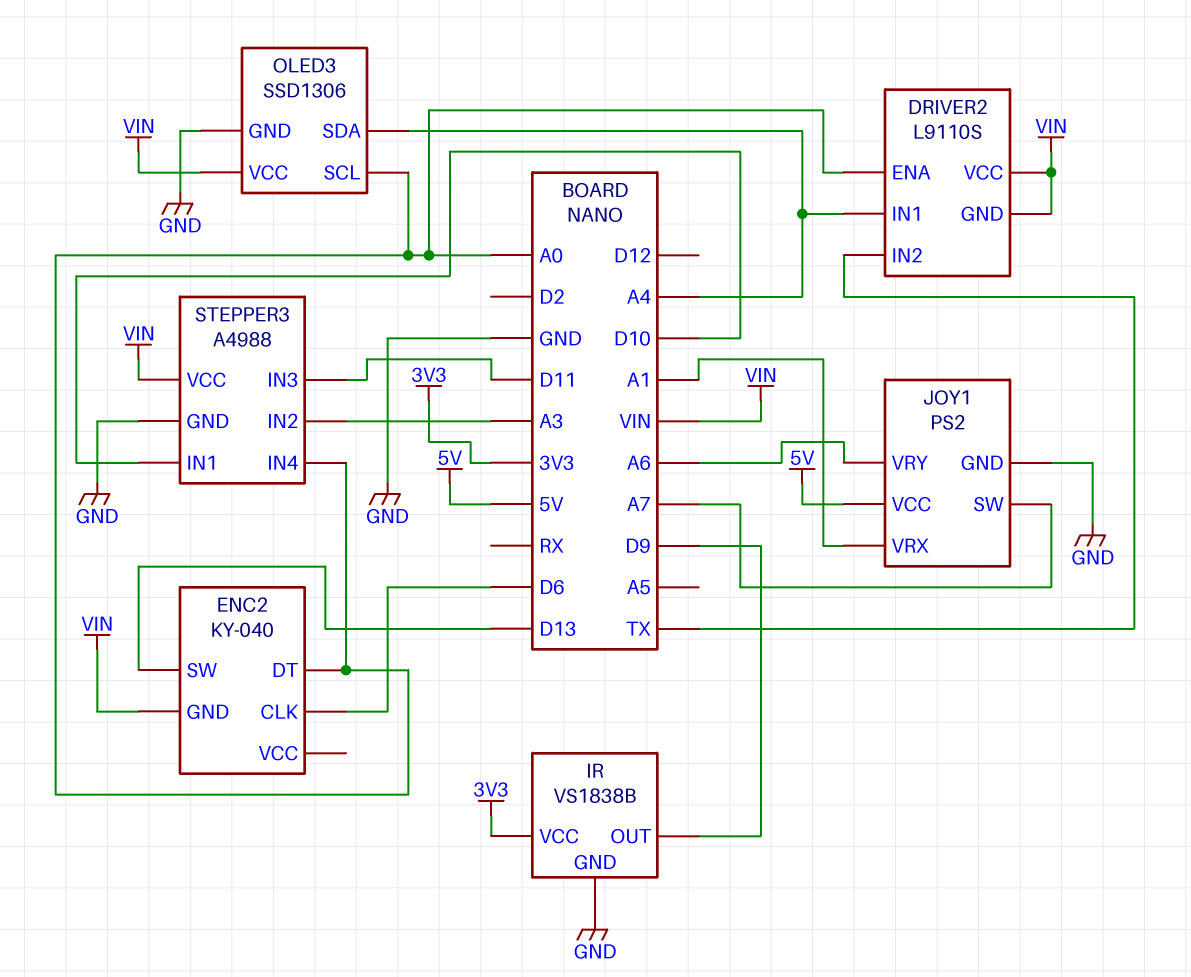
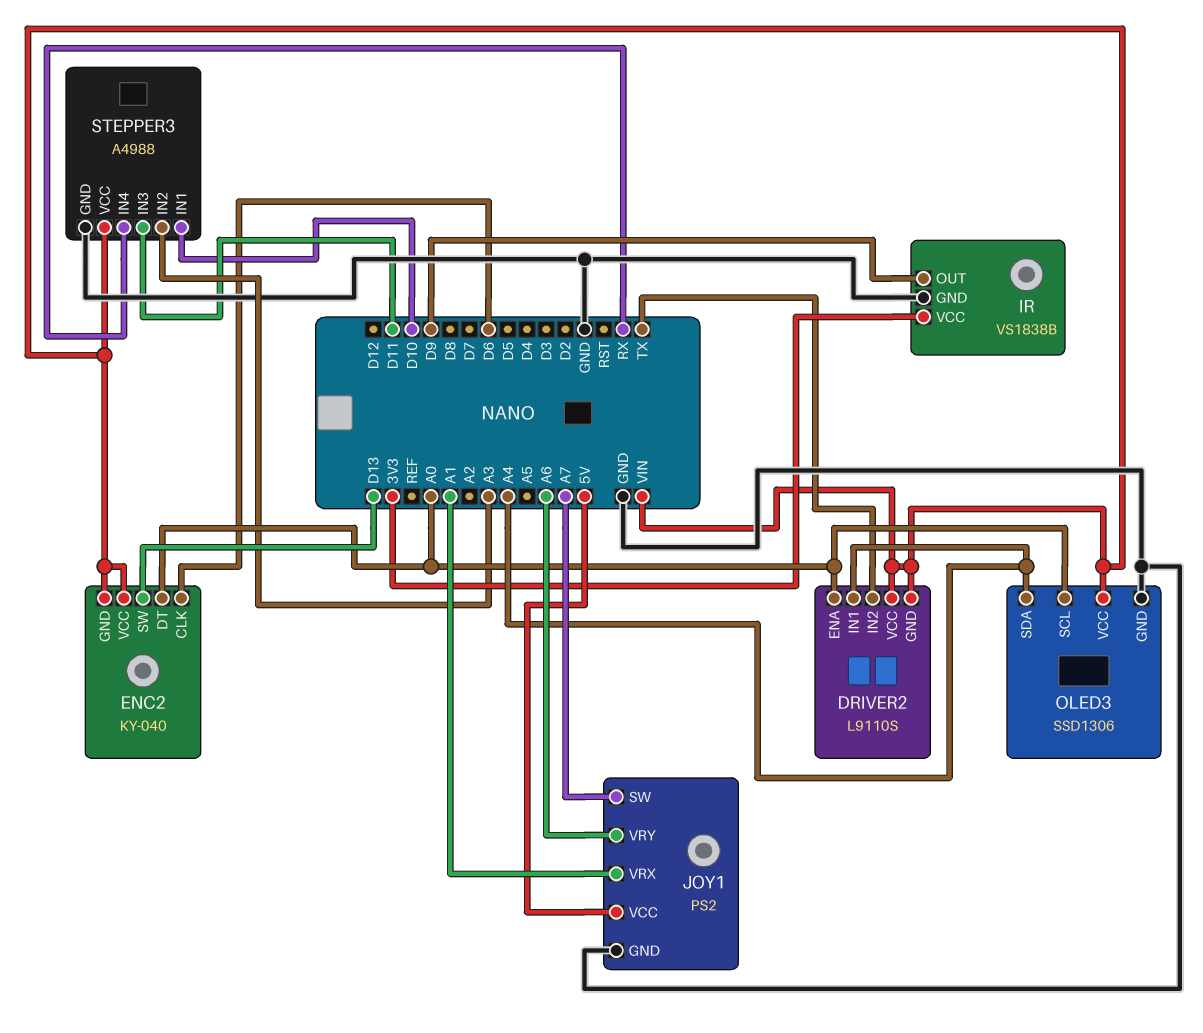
ENC2 pin VCC: none -> VIN
STEPPER3 pin IN4: A0 -> RX

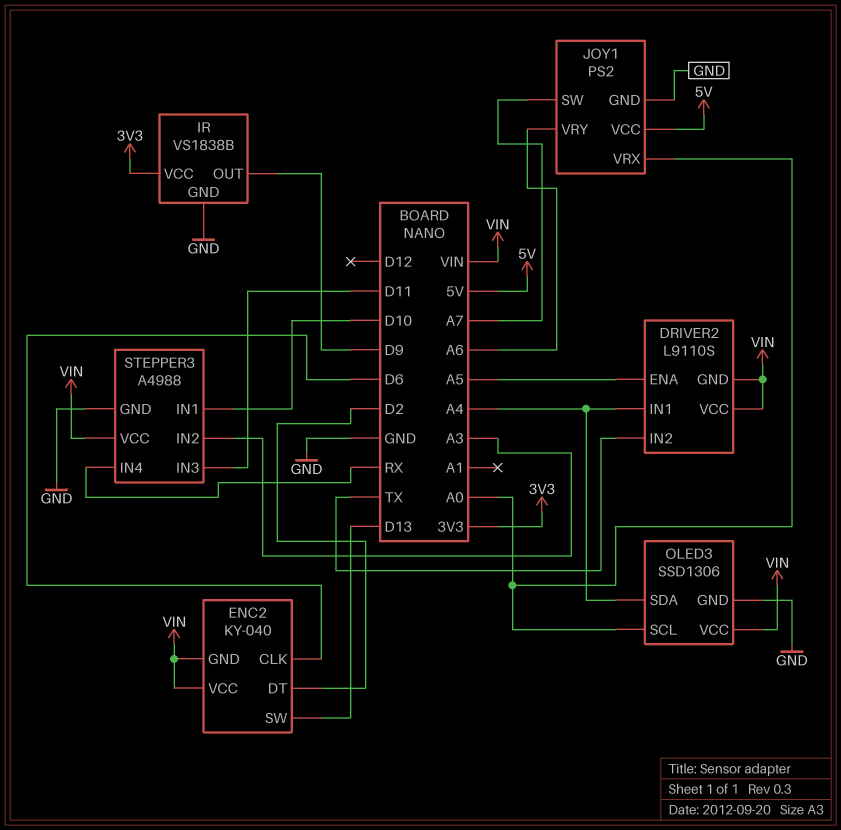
DRIVER2 pin ENA: A0 -> A5
ENC2 pin DT: A0 -> D2
JOY1 pin VRX: A1 -> A0

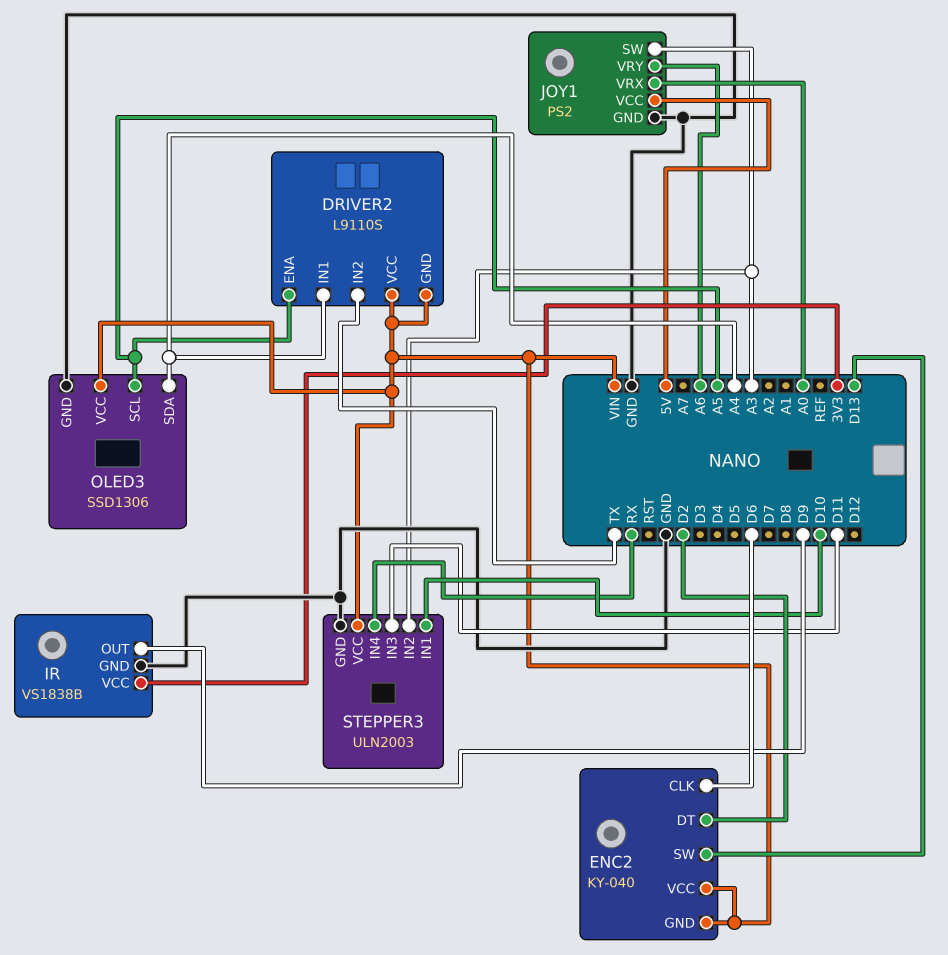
JOY1 pin SW: A7 -> A3
OLED3 pin SCL: A0 -> A5
STEPPER3: A4988 -> ULN2003

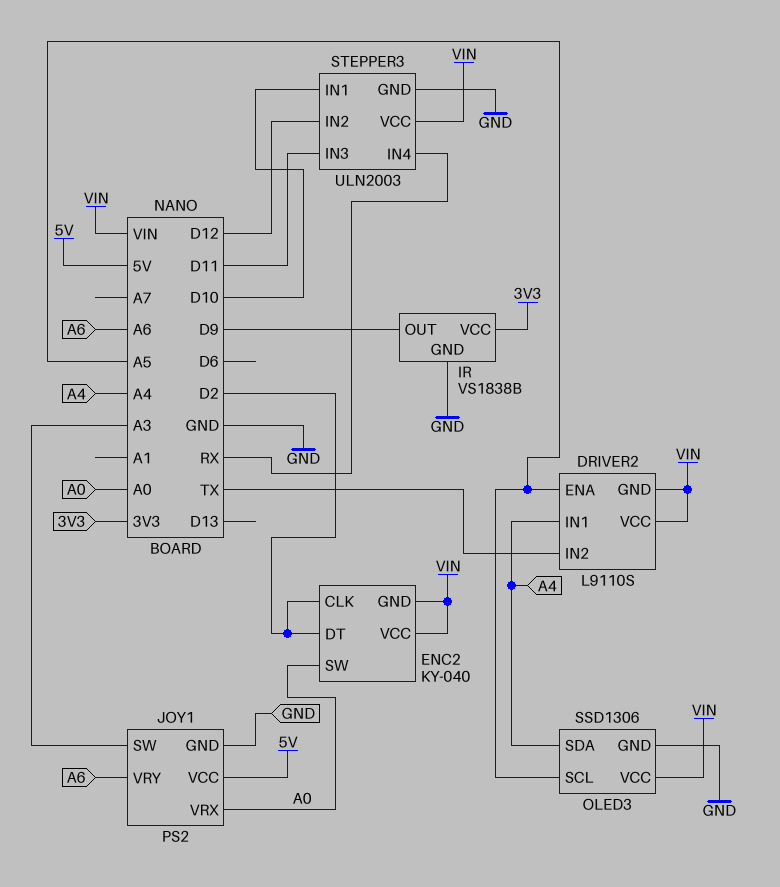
ENC2 pin CLK: D6 -> D2
ENC2 pin SW: D13 -> A0
STEPPER3 pin IN2: A3 -> D12

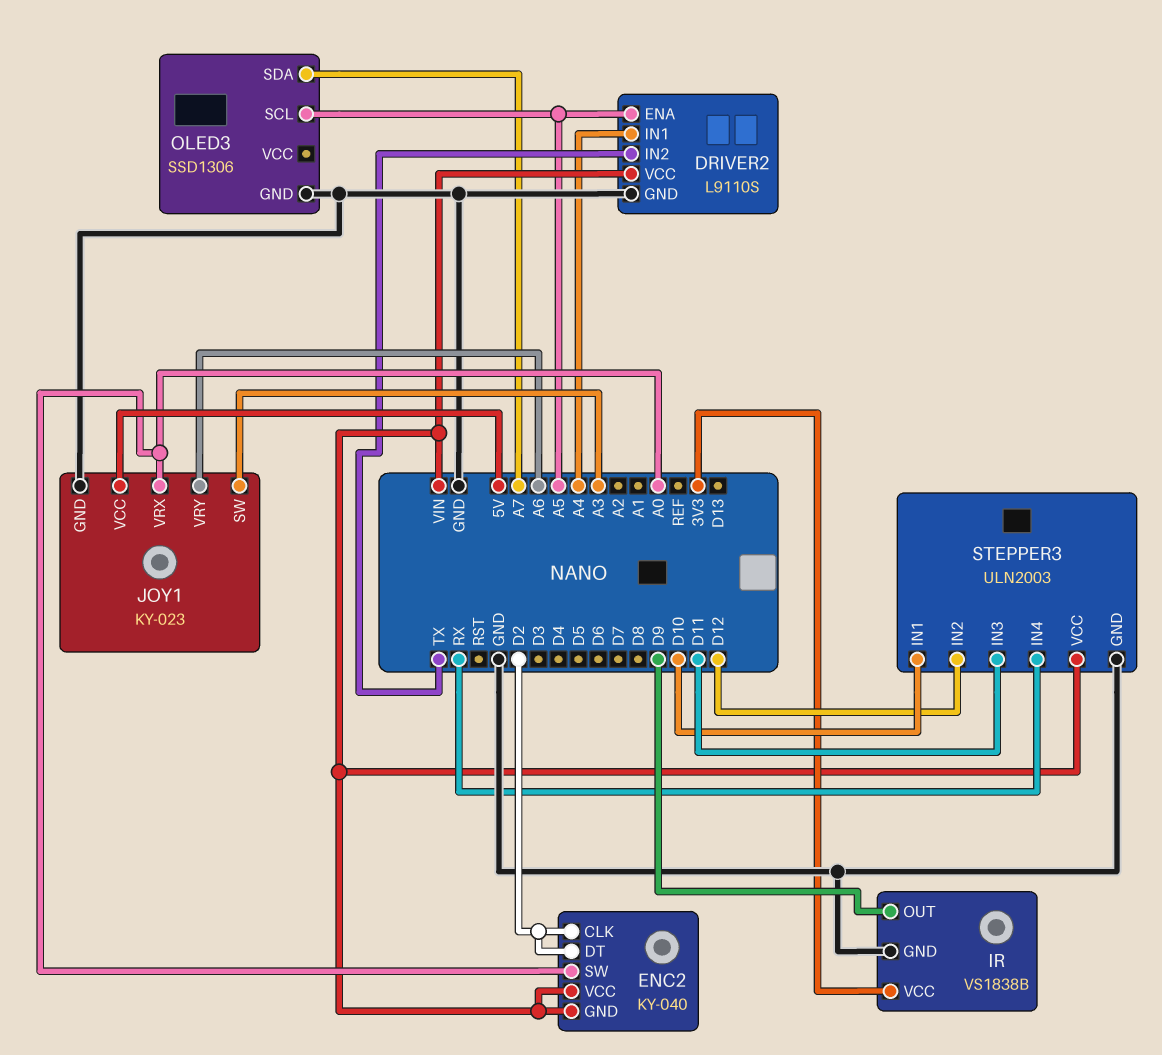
DRIVER2 pin GND: VIN -> GND
JOY1: PS2 -> KY-023
OLED3 pin SDA: A4 -> A7
OLED3 pin VCC: VIN -> none

